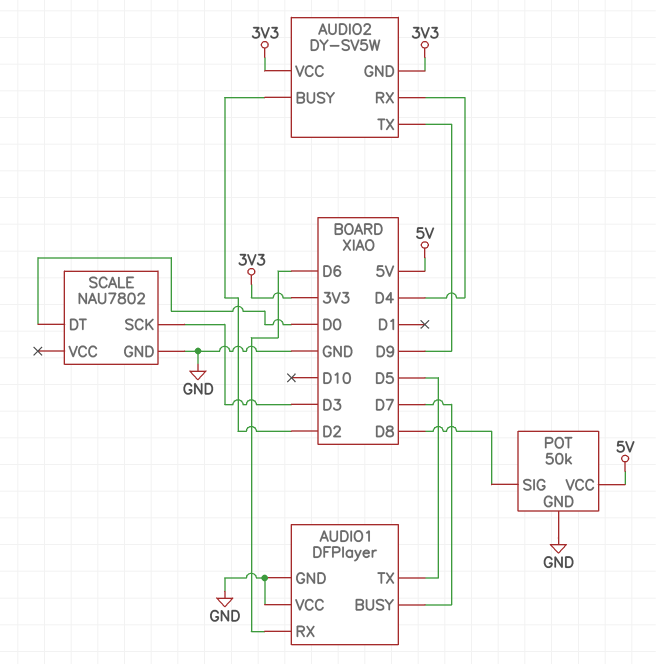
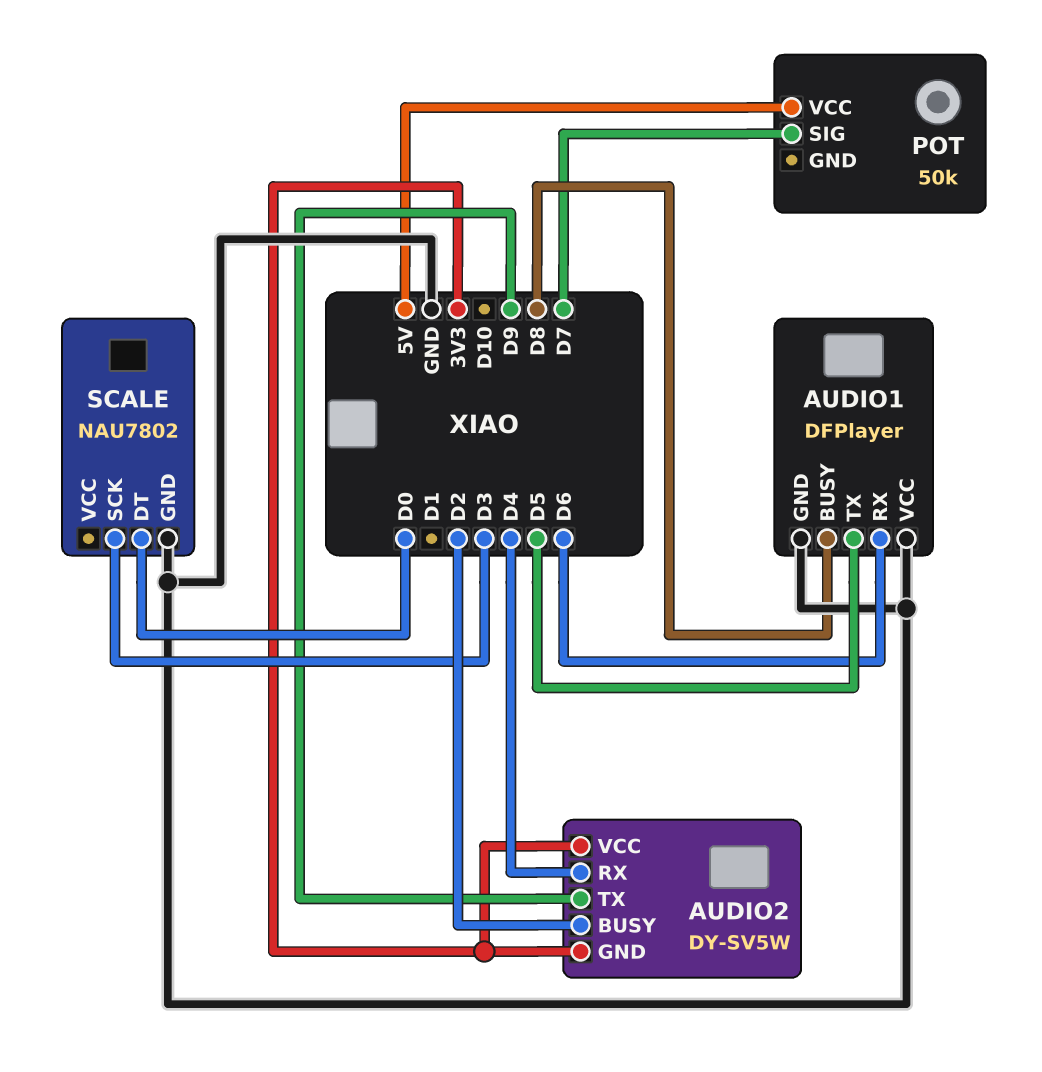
AUDIO1 pin BUSY: D7 -> D8
POT pin GND: GND -> none
POT pin SIG: D8 -> D7

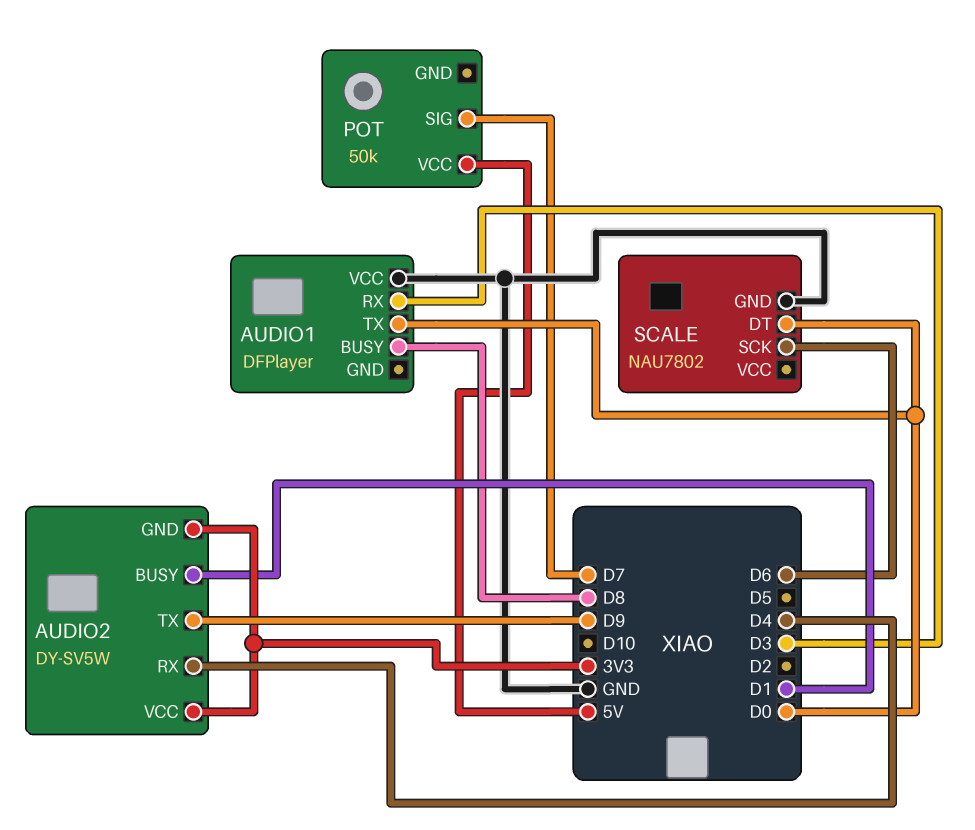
AUDIO1 pin GND: GND -> none
AUDIO1 pin RX: D6 -> D3
AUDIO1 pin TX: D5 -> D0
AUDIO2 pin BUSY: D2 -> D1
SCALE pin SCK: D3 -> D6

